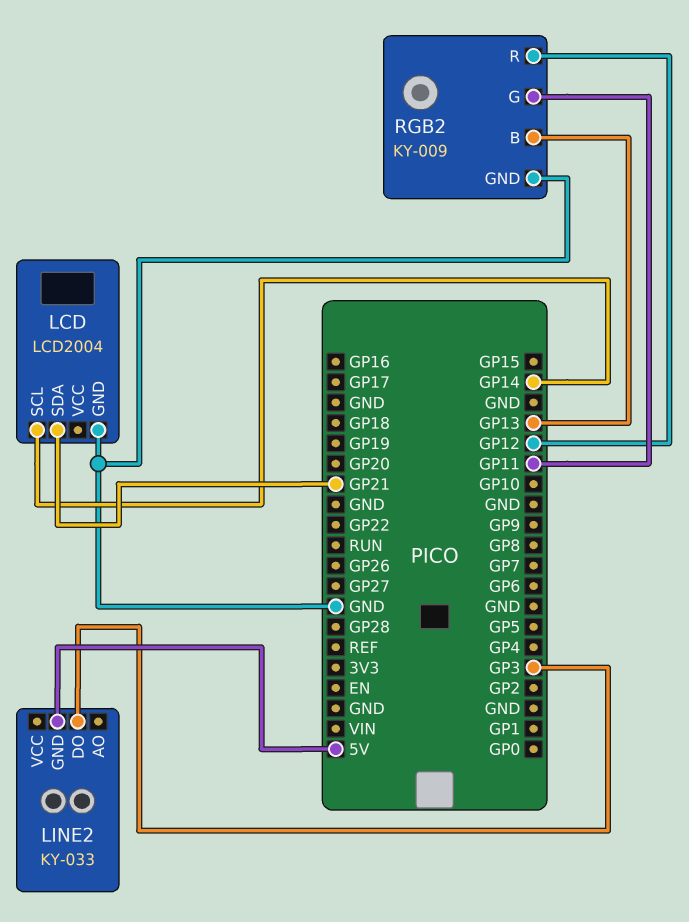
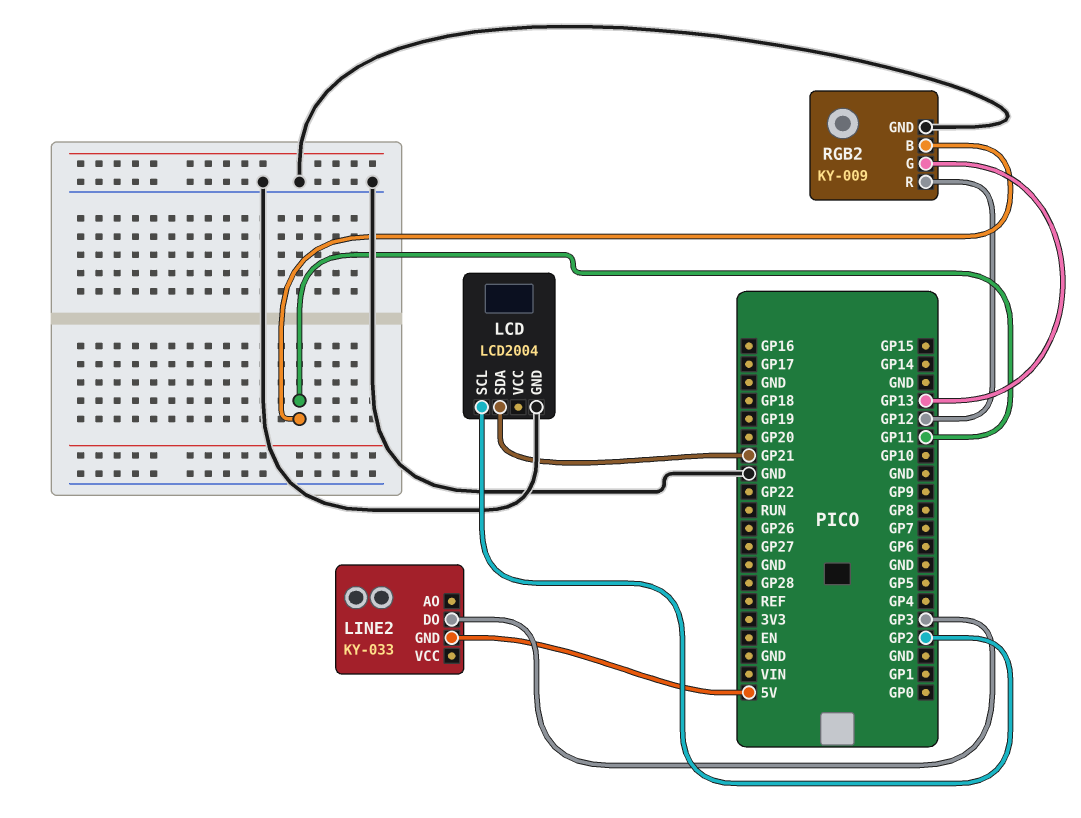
LCD pin SCL: GP14 -> GP2
RGB2 pin B: GP13 -> GP11
RGB2 pin G: GP11 -> GP13

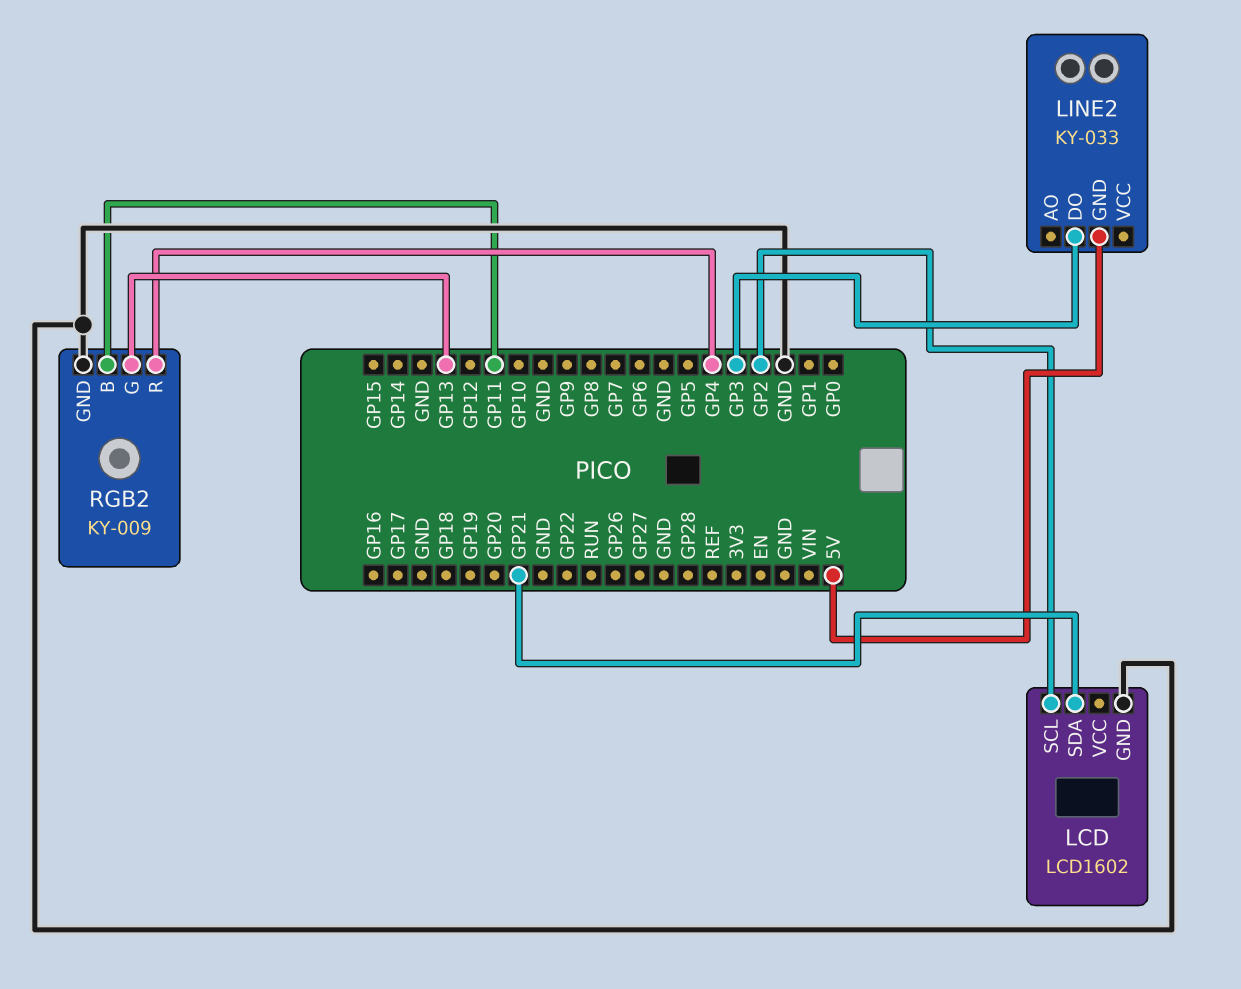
LCD: LCD2004 -> LCD1602
RGB2 pin R: GP12 -> GP4

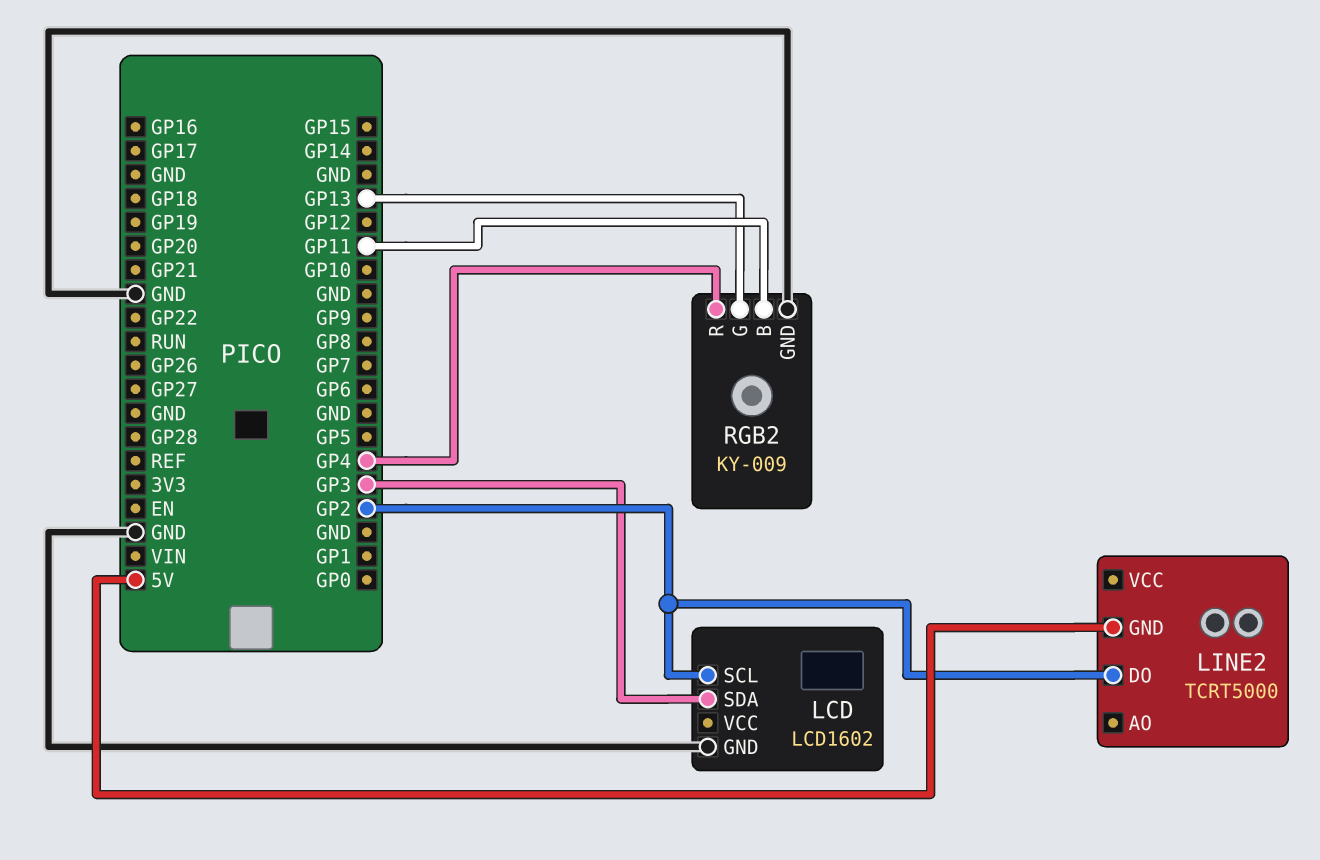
LCD pin SDA: GP21 -> GP3
LINE2: KY-033 -> TCRT5000
LINE2 pin DO: GP3 -> GP2

